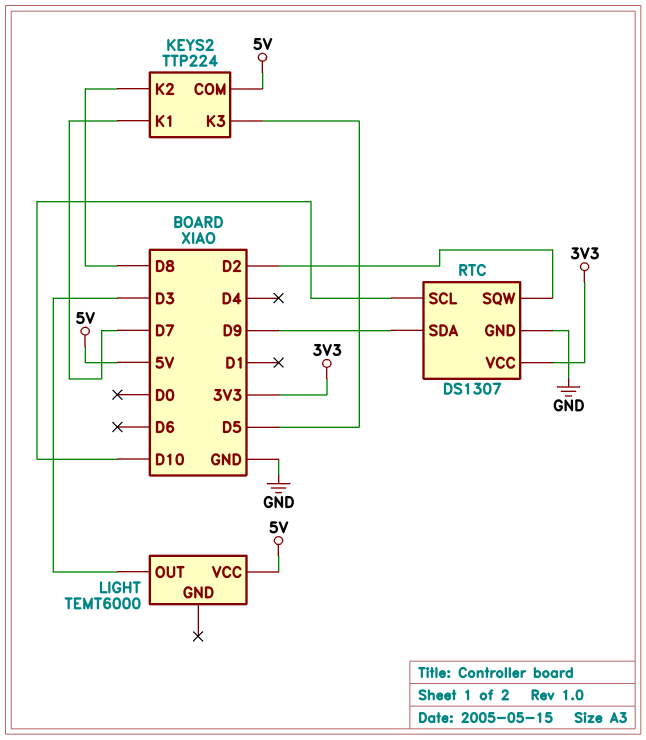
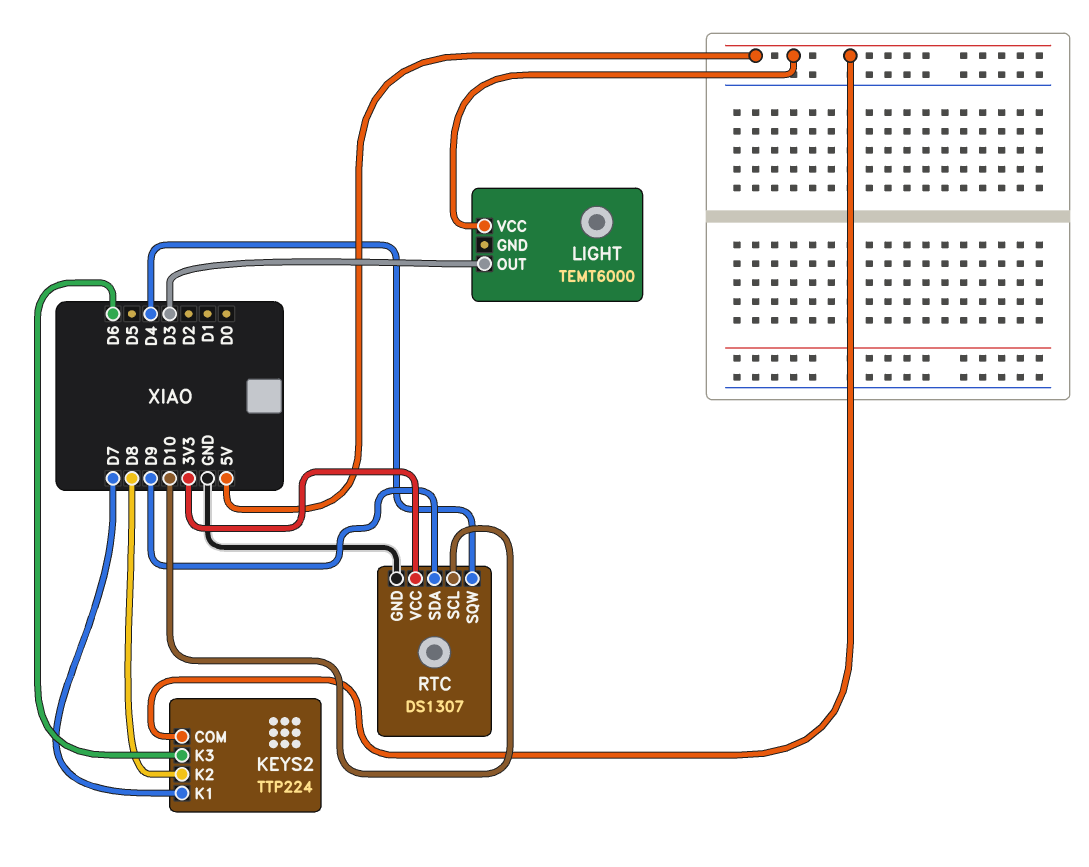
KEYS2 pin K3: D5 -> D6
RTC pin SQW: D2 -> D4

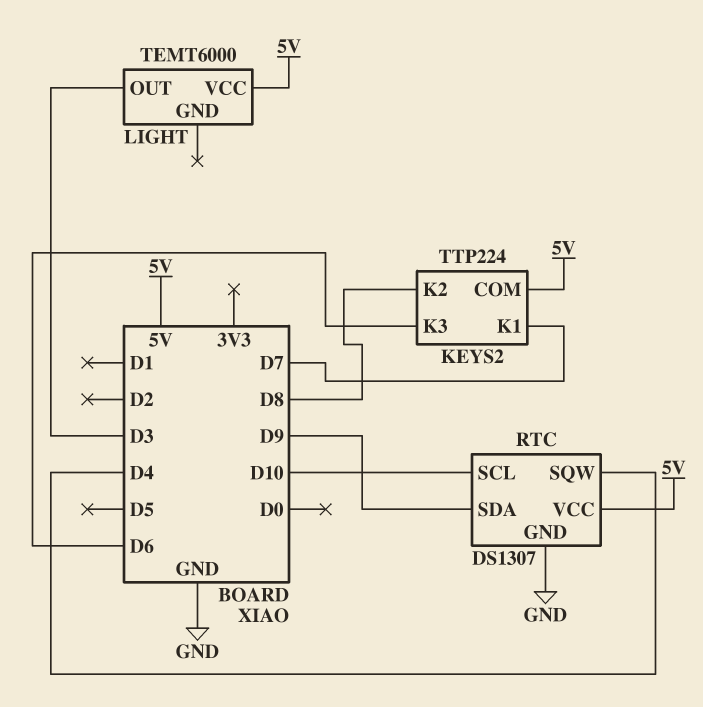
RTC pin VCC: 3V3 -> 5V

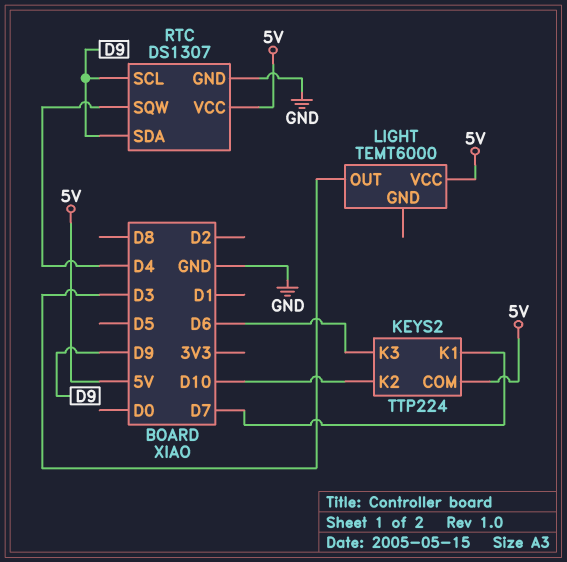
KEYS2 pin K2: D8 -> D10
RTC pin SCL: D10 -> D9

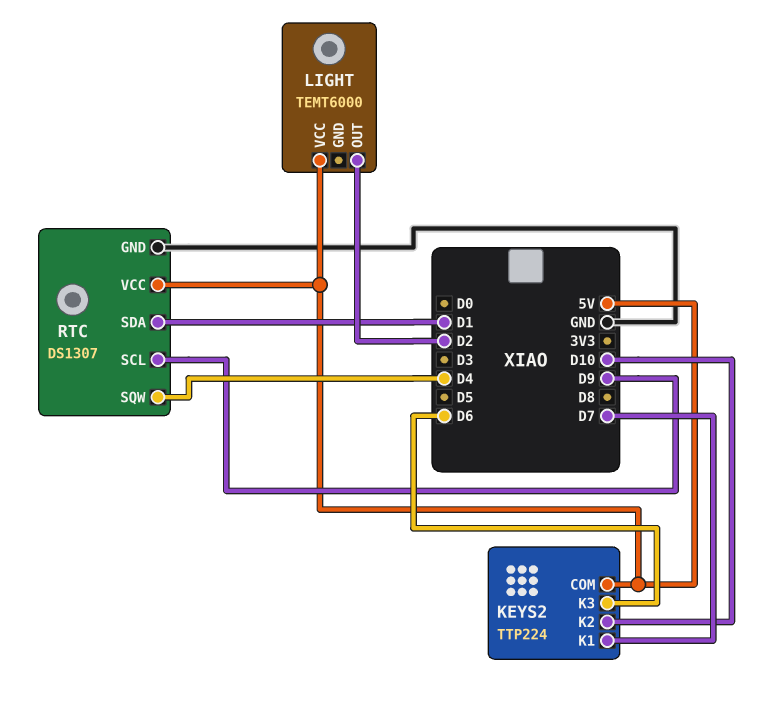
LIGHT pin OUT: D3 -> D2
RTC pin SDA: D9 -> D1

